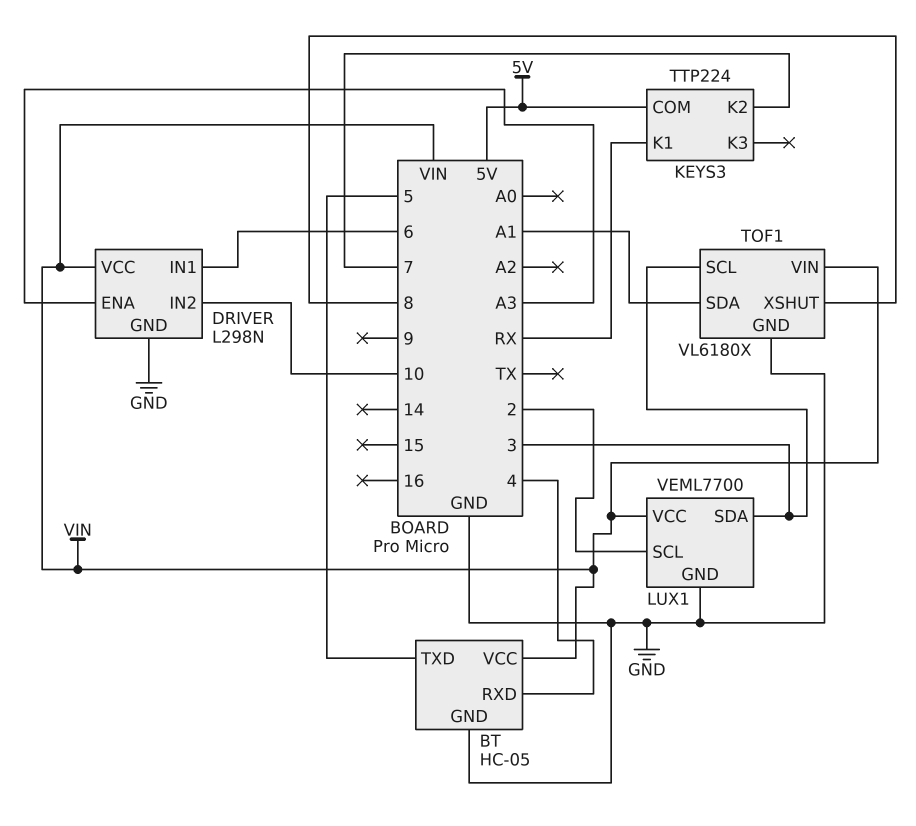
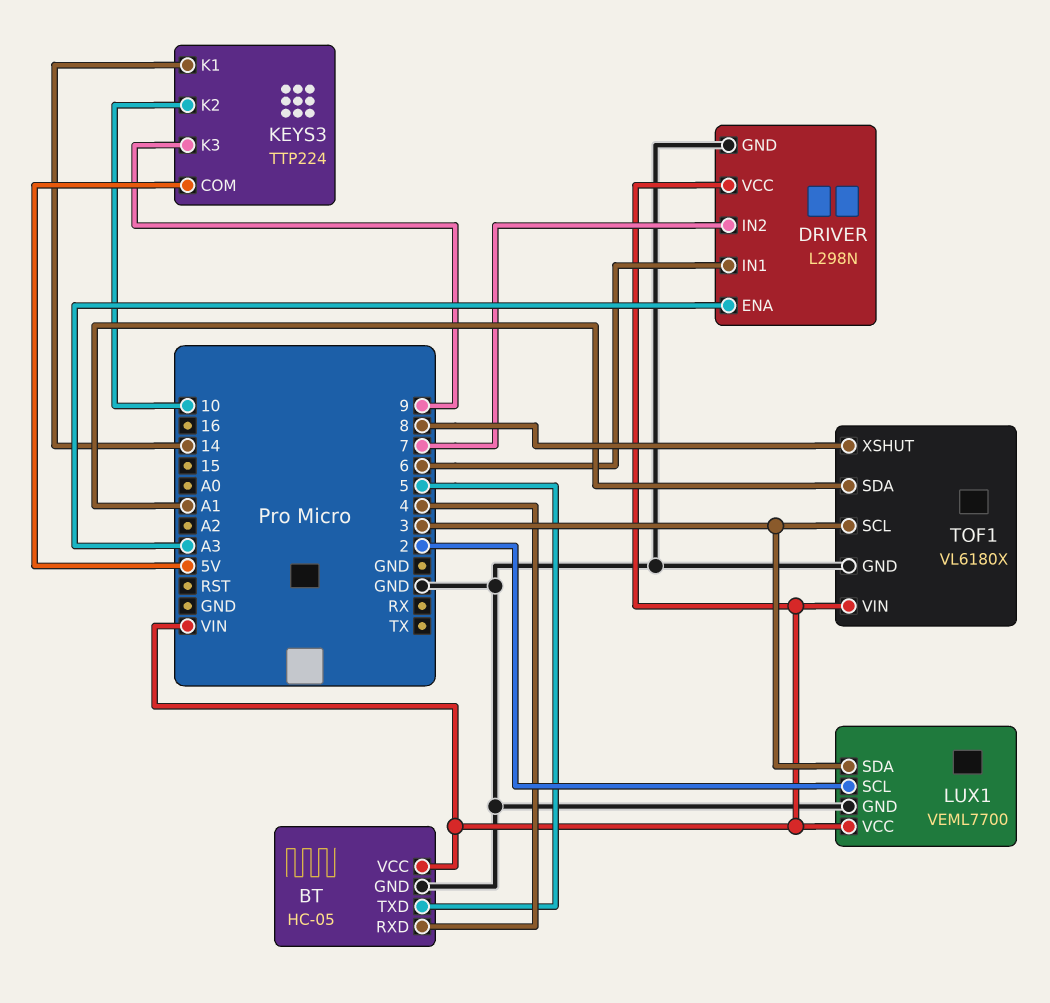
DRIVER pin IN2: 10 -> 7
KEYS3 pin K1: RX -> 14
KEYS3 pin K2: 7 -> 10
KEYS3 pin K3: none -> 9

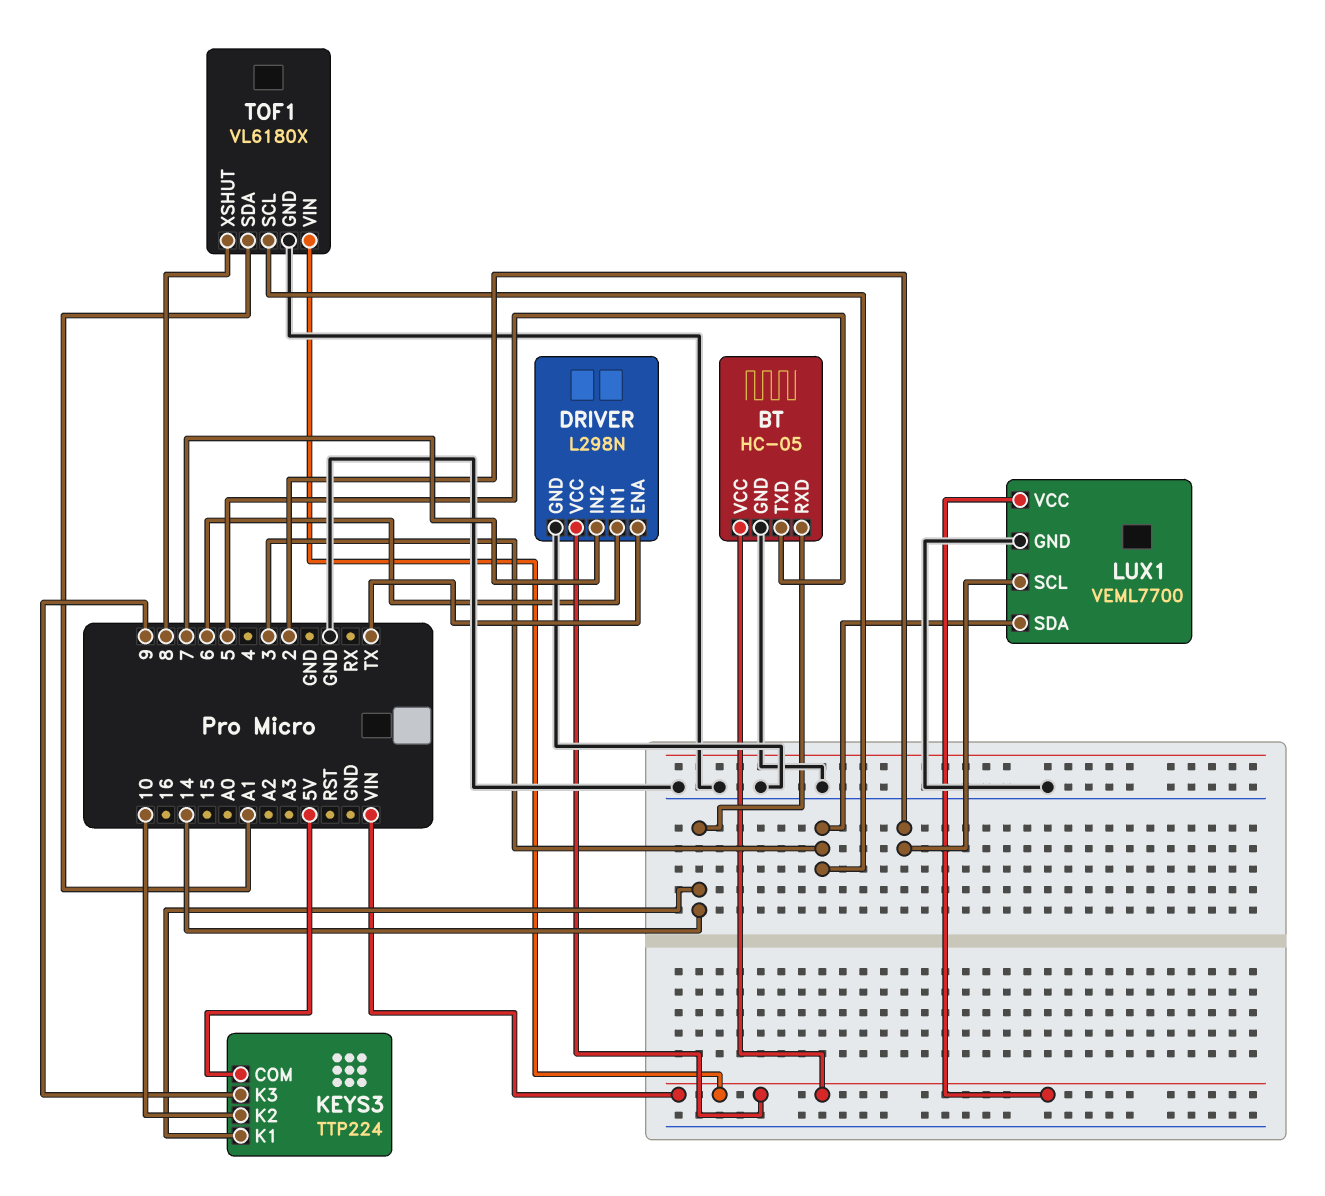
BT pin RXD: 4 -> 14
DRIVER pin ENA: A3 -> TX

